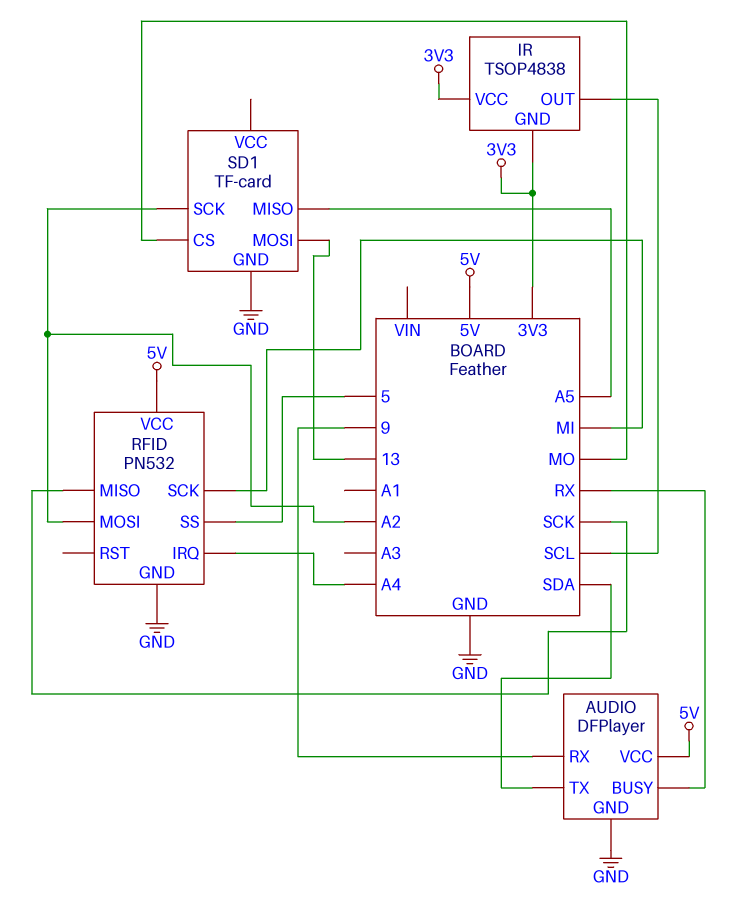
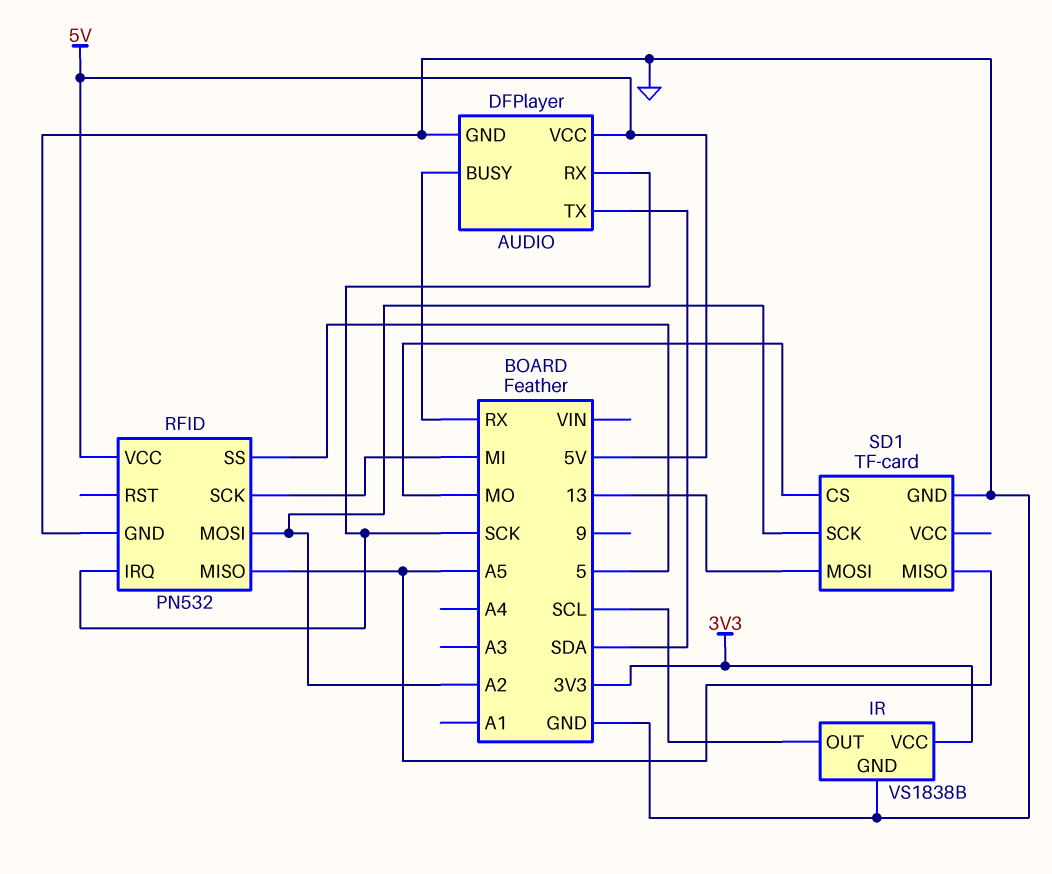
AUDIO pin RX: 9 -> SCK
IR: TSOP4838 -> VS1838B
IR pin GND: 3V3 -> GND
RFID pin IRQ: A4 -> SCK
RFID pin MISO: SCK -> A5

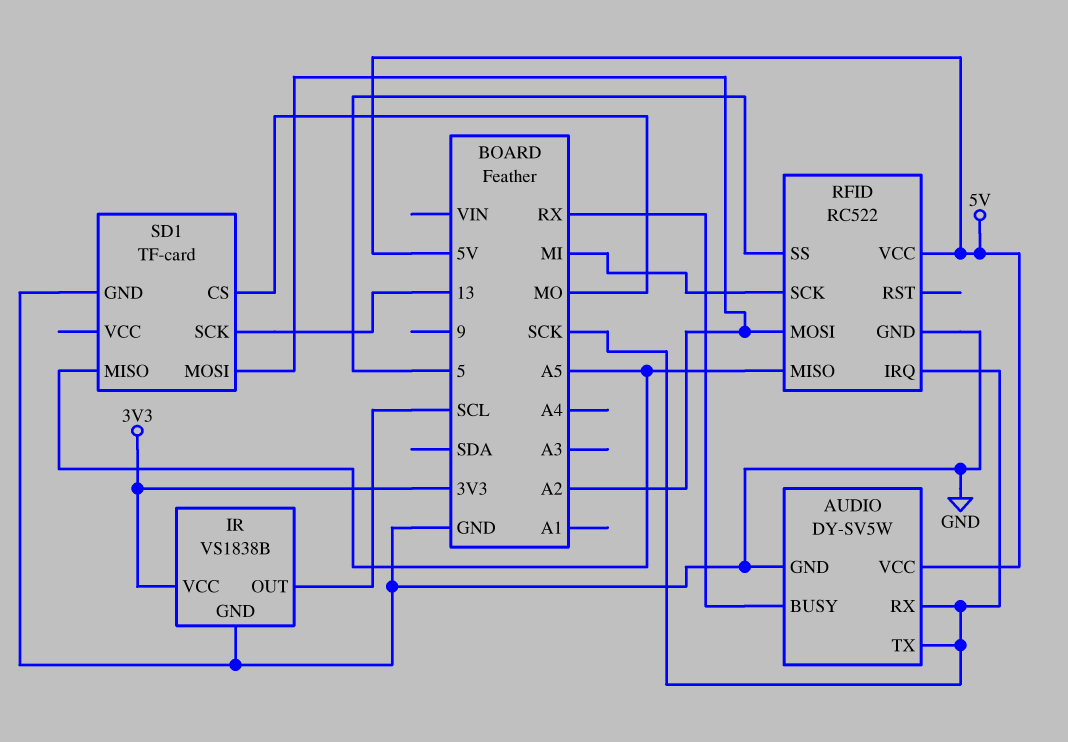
AUDIO: DFPlayer -> DY-SV5W
AUDIO pin TX: SDA -> SCK
RFID: PN532 -> RC522
SD1 pin MOSI: 13 -> A2
SD1 pin SCK: A2 -> 13

